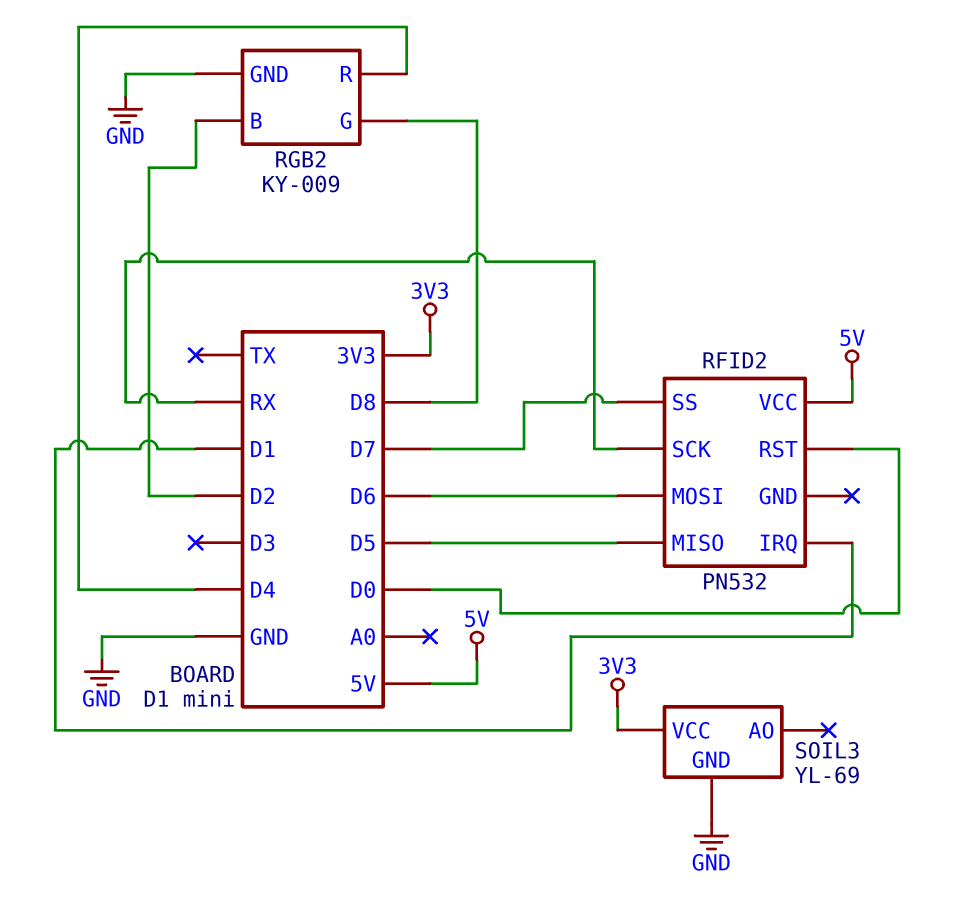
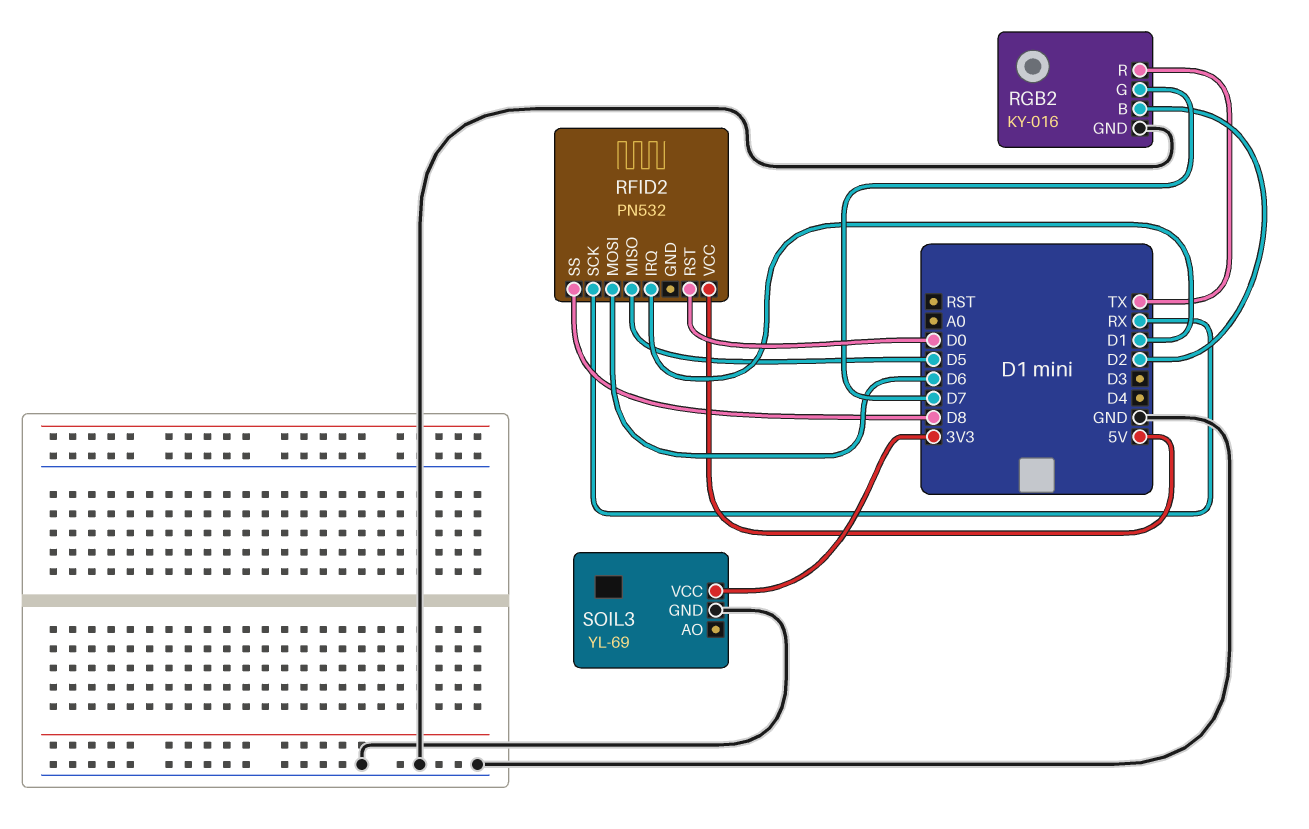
RFID2 pin SS: D7 -> D8
RGB2: KY-009 -> KY-016
RGB2 pin G: D8 -> D7
RGB2 pin R: D4 -> TX

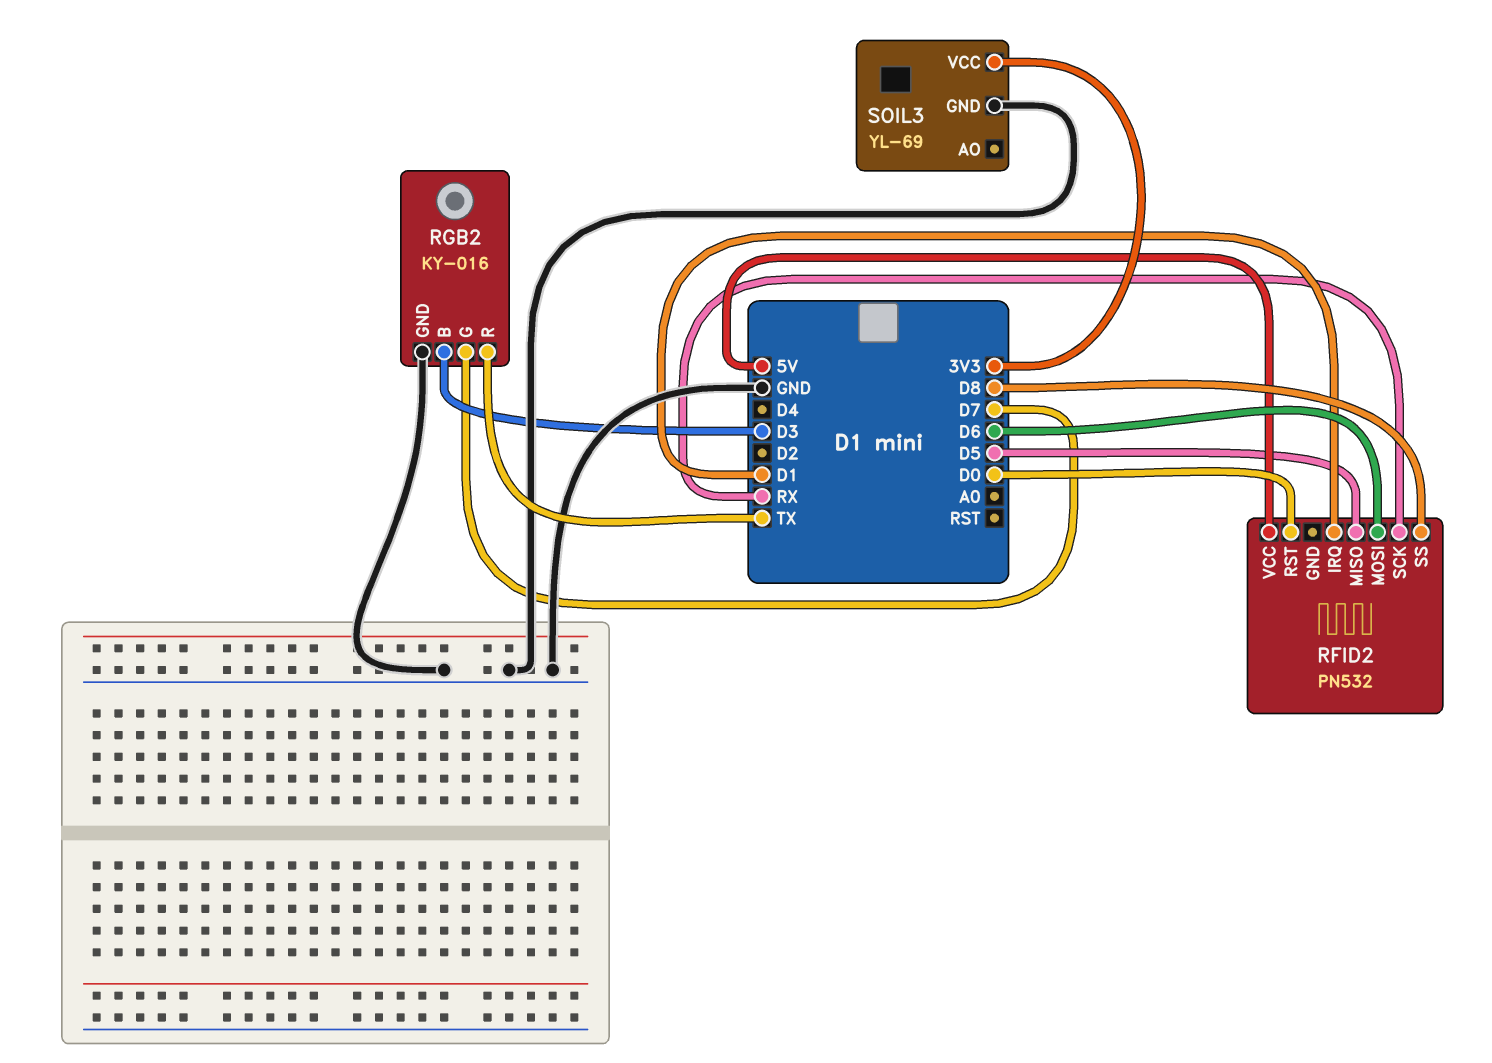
RGB2 pin B: D2 -> D3

